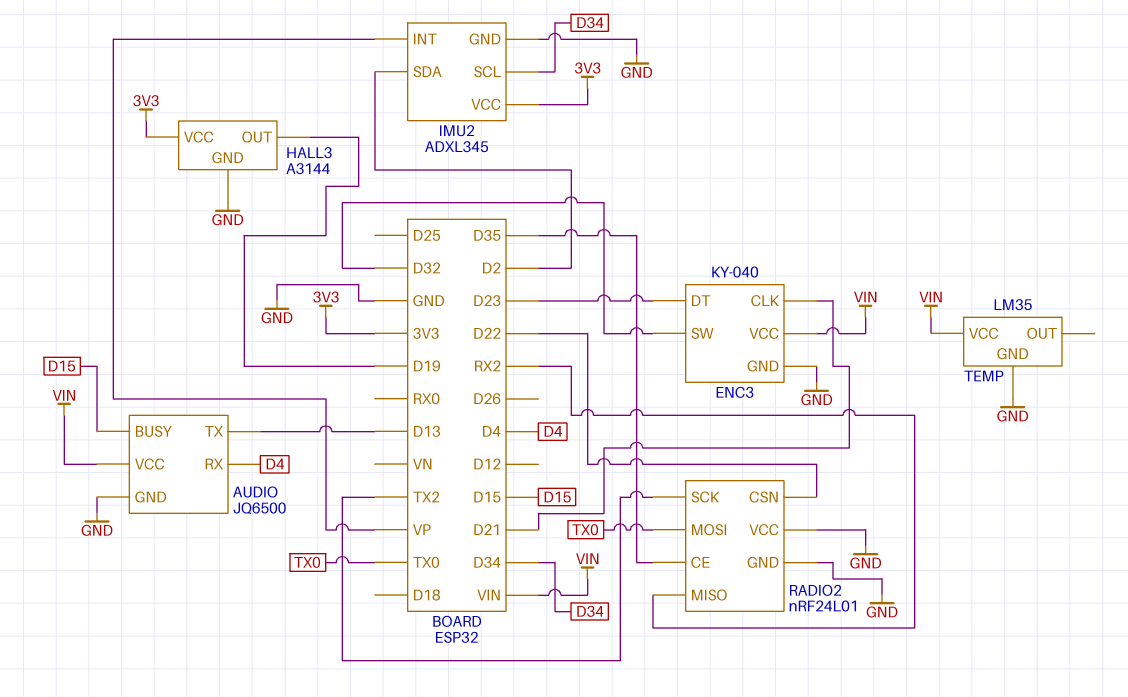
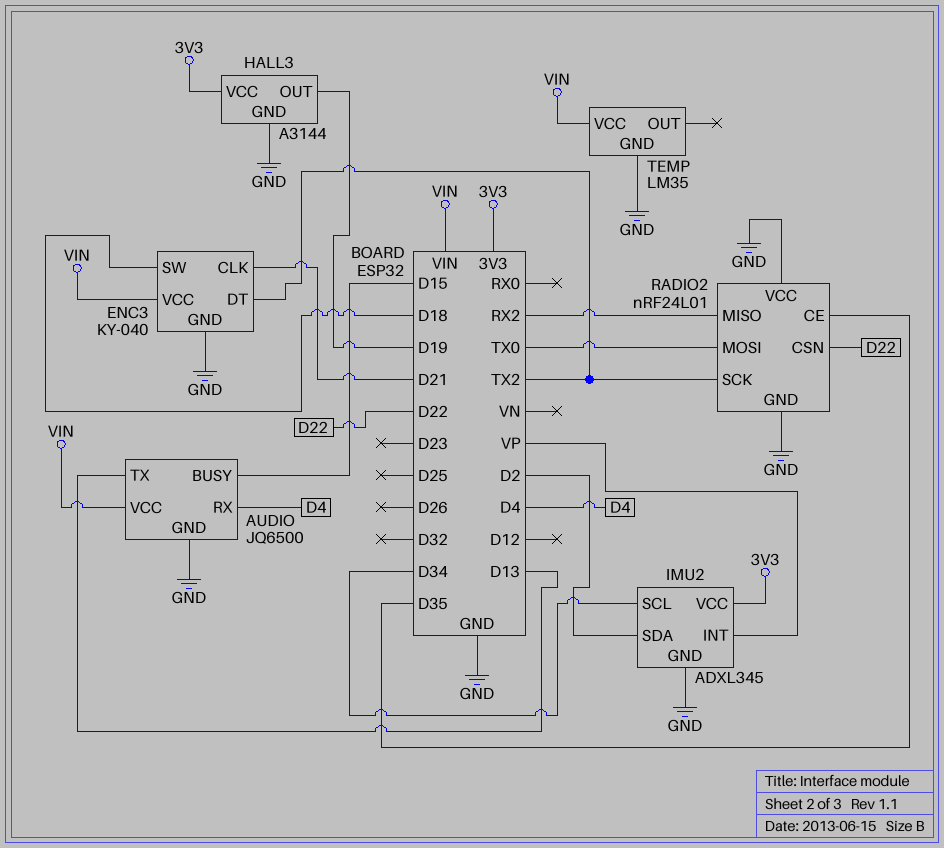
ENC3 pin DT: D23 -> TX2
ENC3 pin SW: D32 -> D18

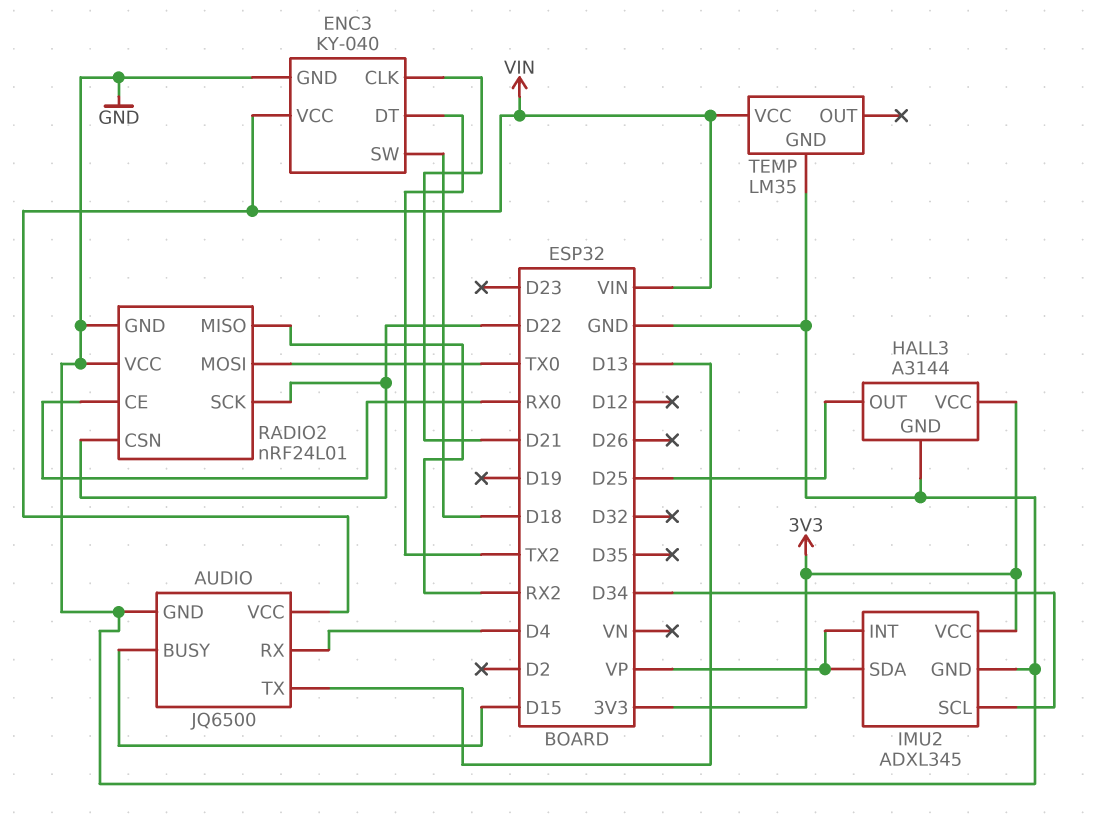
HALL3 pin OUT: D19 -> D25
IMU2 pin SDA: D2 -> VP
RADIO2 pin CE: D35 -> RX0
RADIO2 pin SCK: TX2 -> D22

